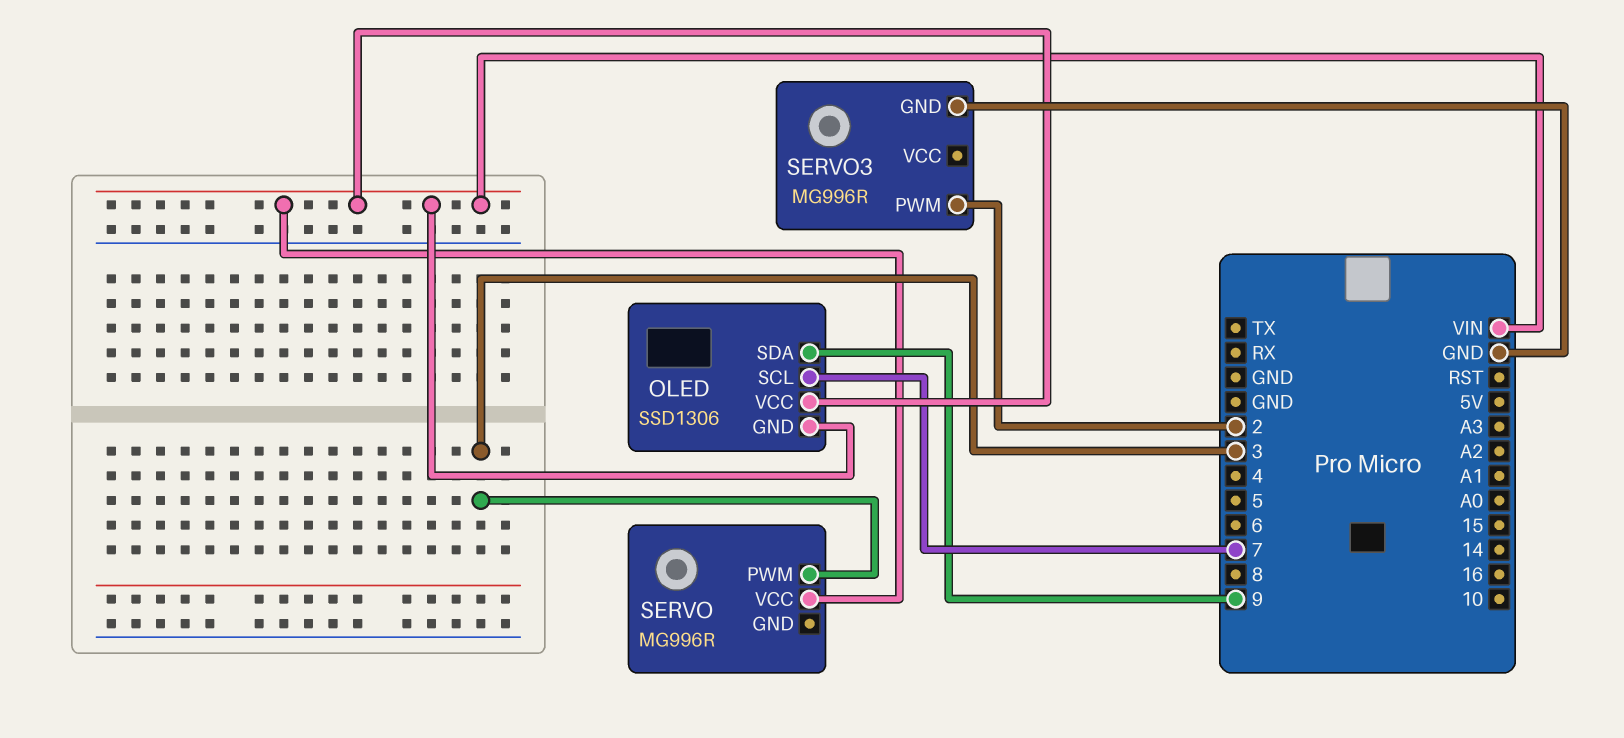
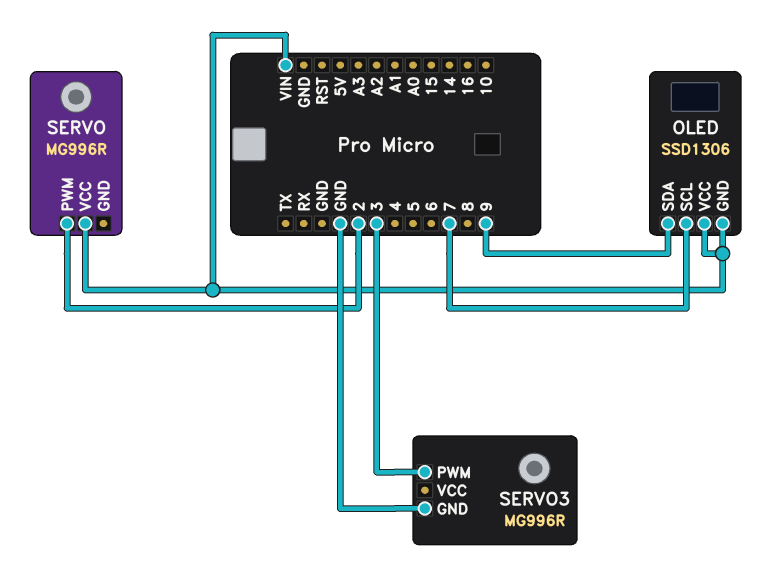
SERVO pin PWM: 3 -> 2
SERVO3 pin PWM: 2 -> 3

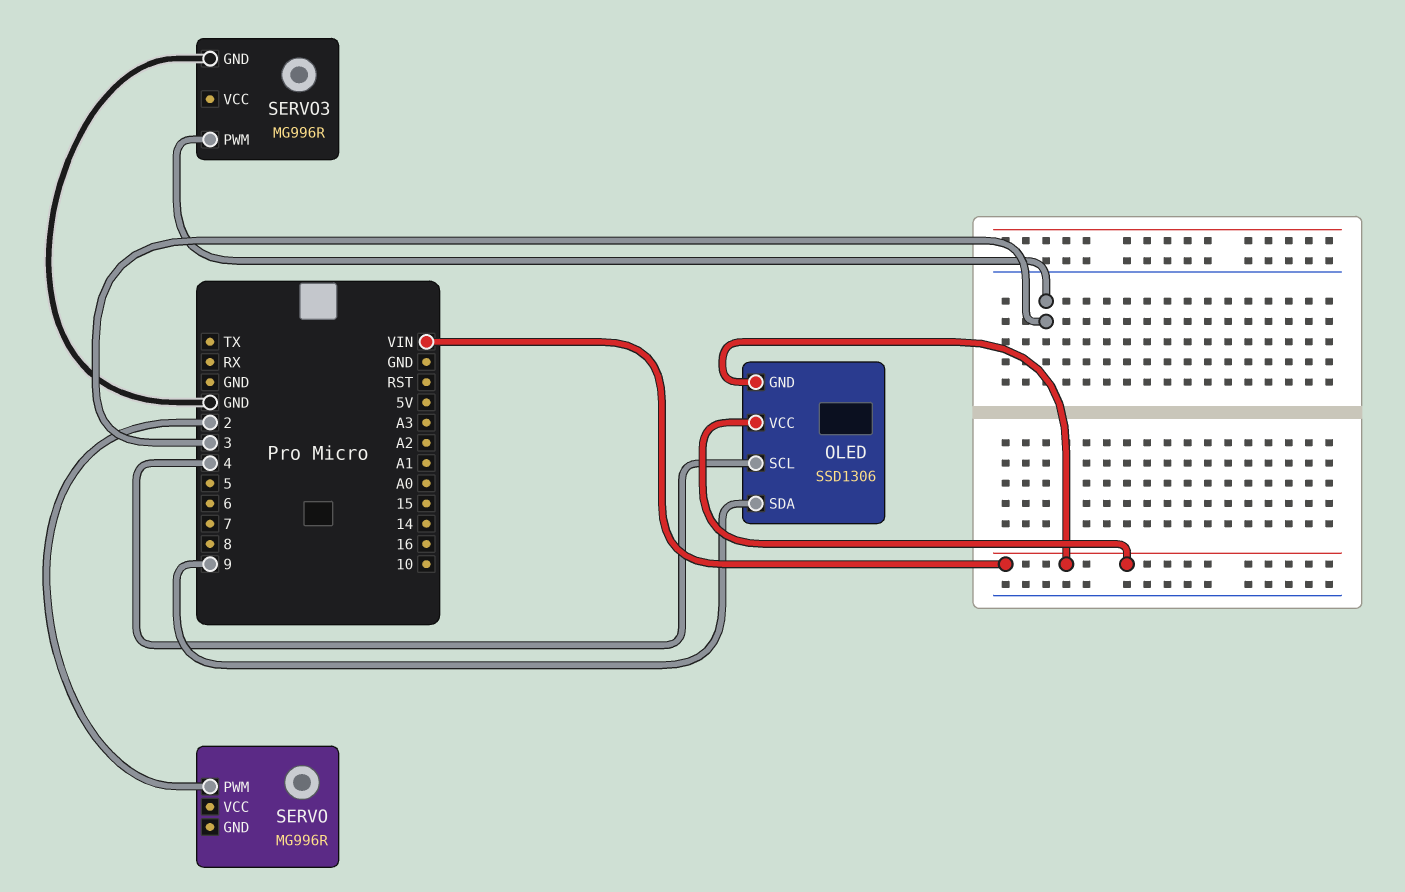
OLED pin SCL: 7 -> 4
SERVO pin VCC: VIN -> none

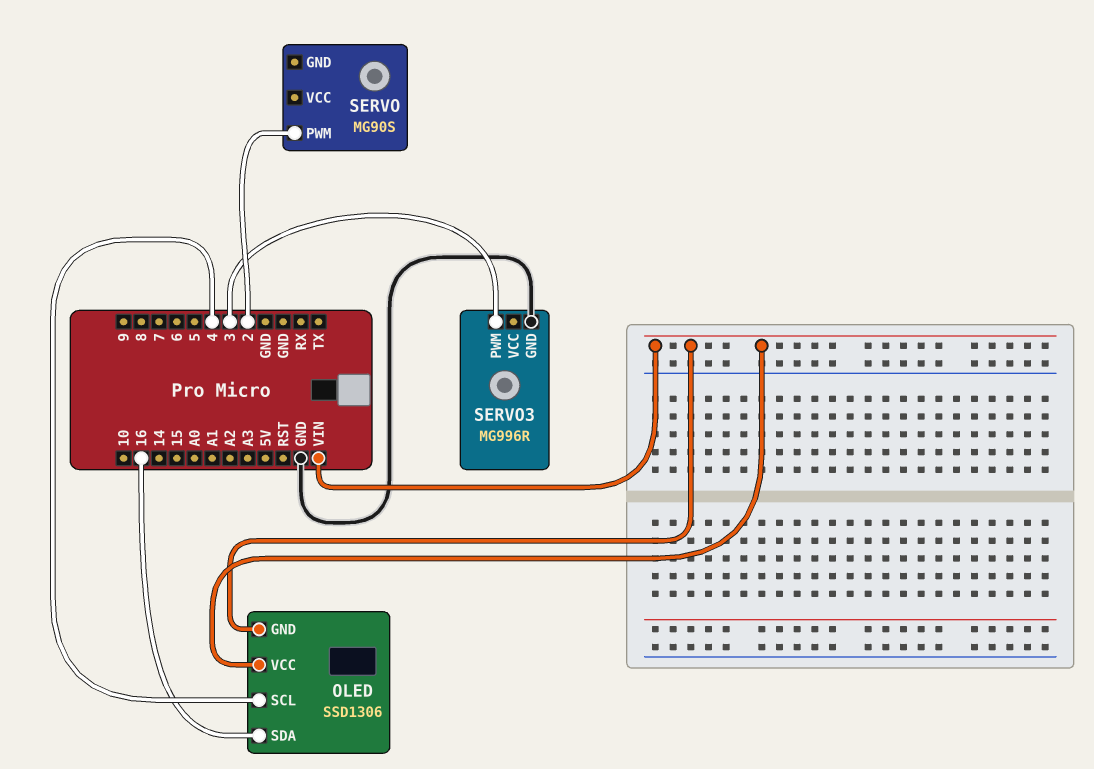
OLED pin SDA: 9 -> 16
SERVO: MG996R -> MG90S

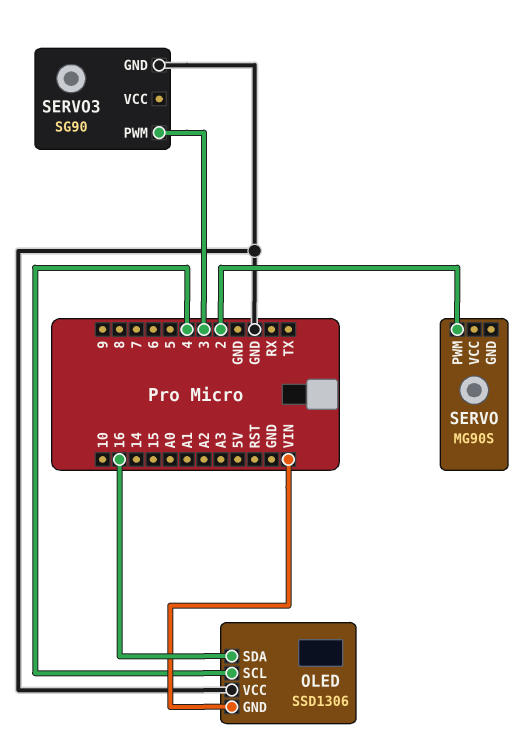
OLED pin VCC: VIN -> GND
SERVO3: MG996R -> SG90

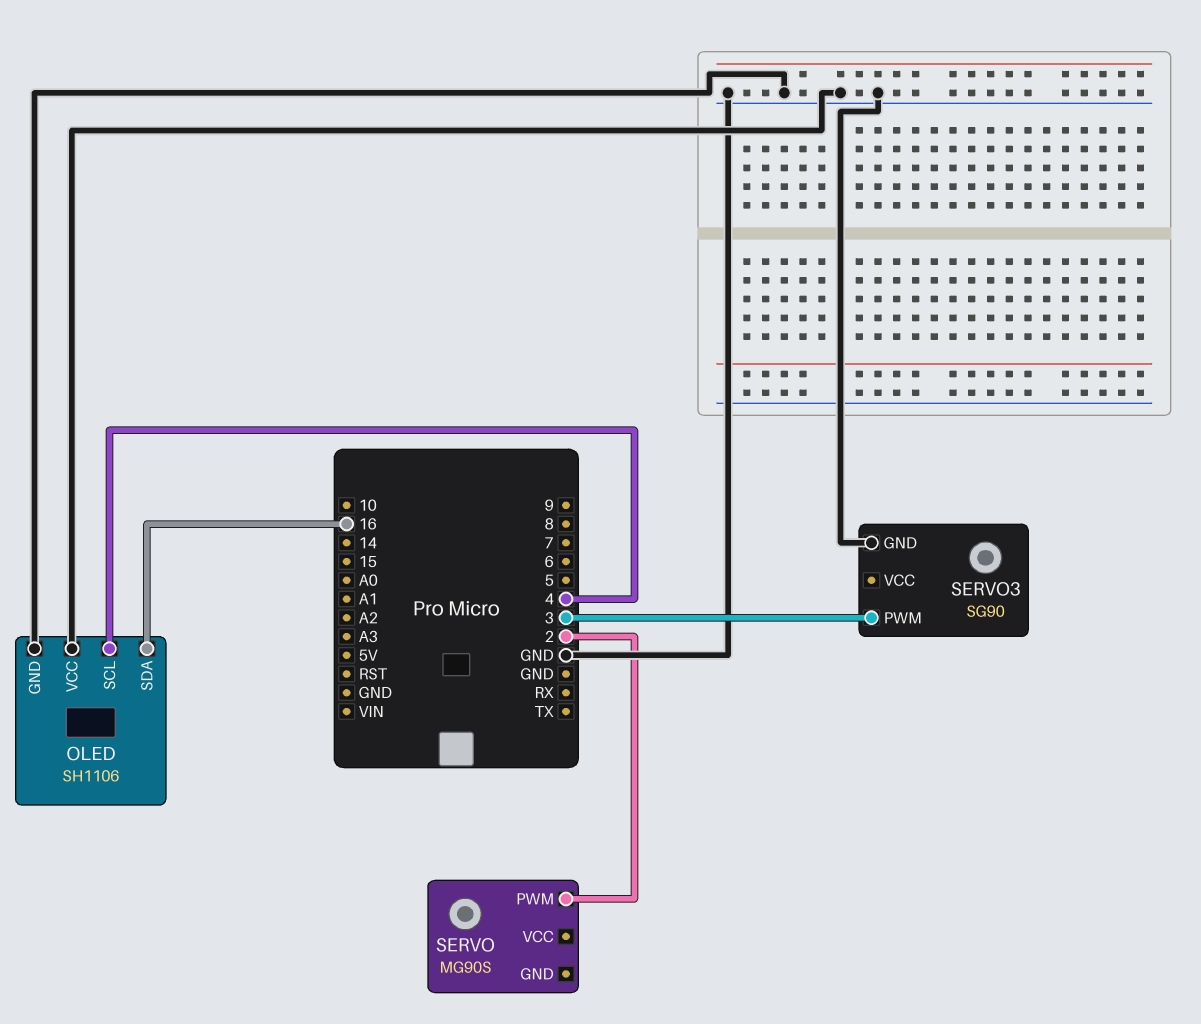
OLED: SSD1306 -> SH1106
OLED pin GND: VIN -> GND

